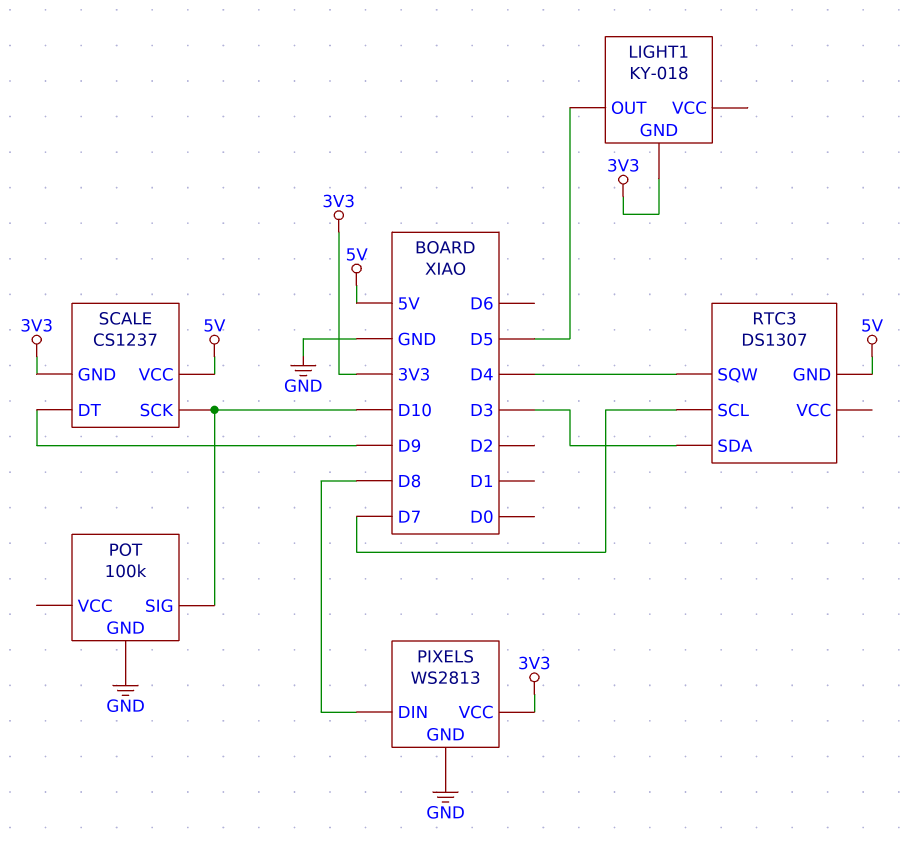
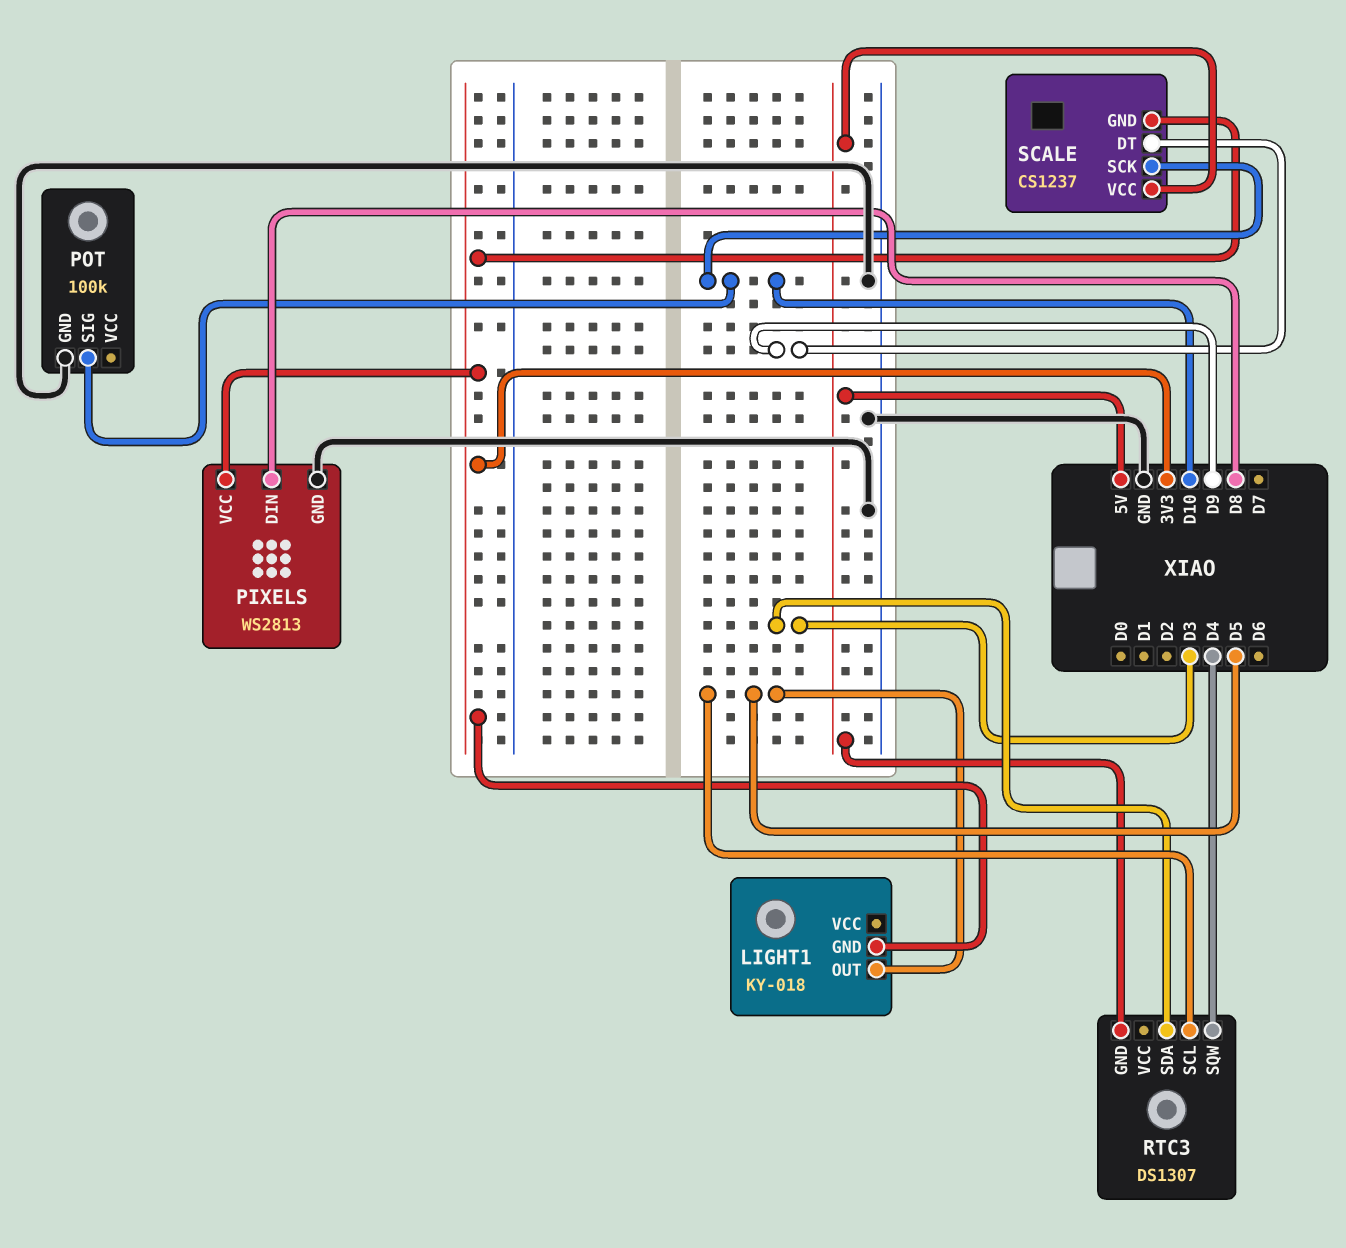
RTC3 pin SCL: D7 -> D5

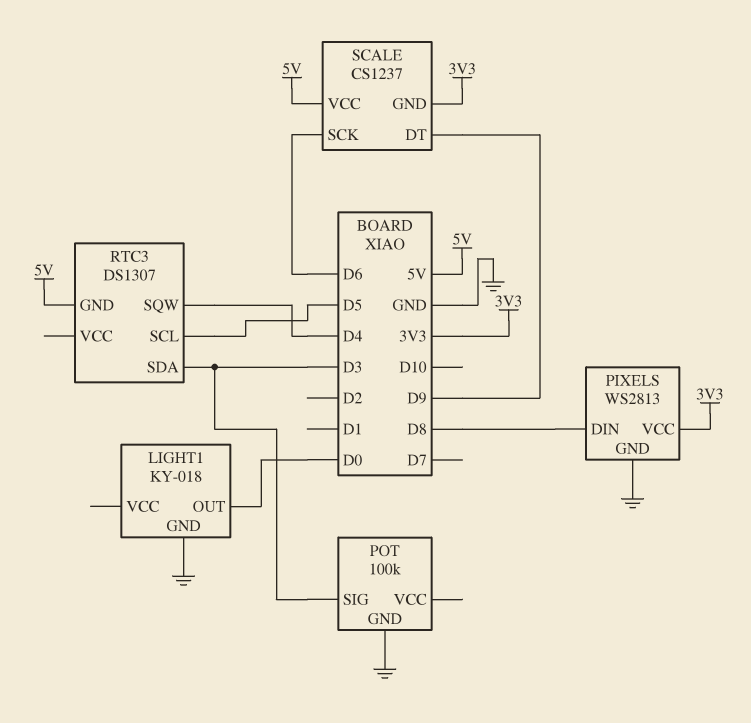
LIGHT1 pin GND: 3V3 -> GND
LIGHT1 pin OUT: D5 -> D0
POT pin SIG: D10 -> D3
SCALE pin SCK: D10 -> D6

